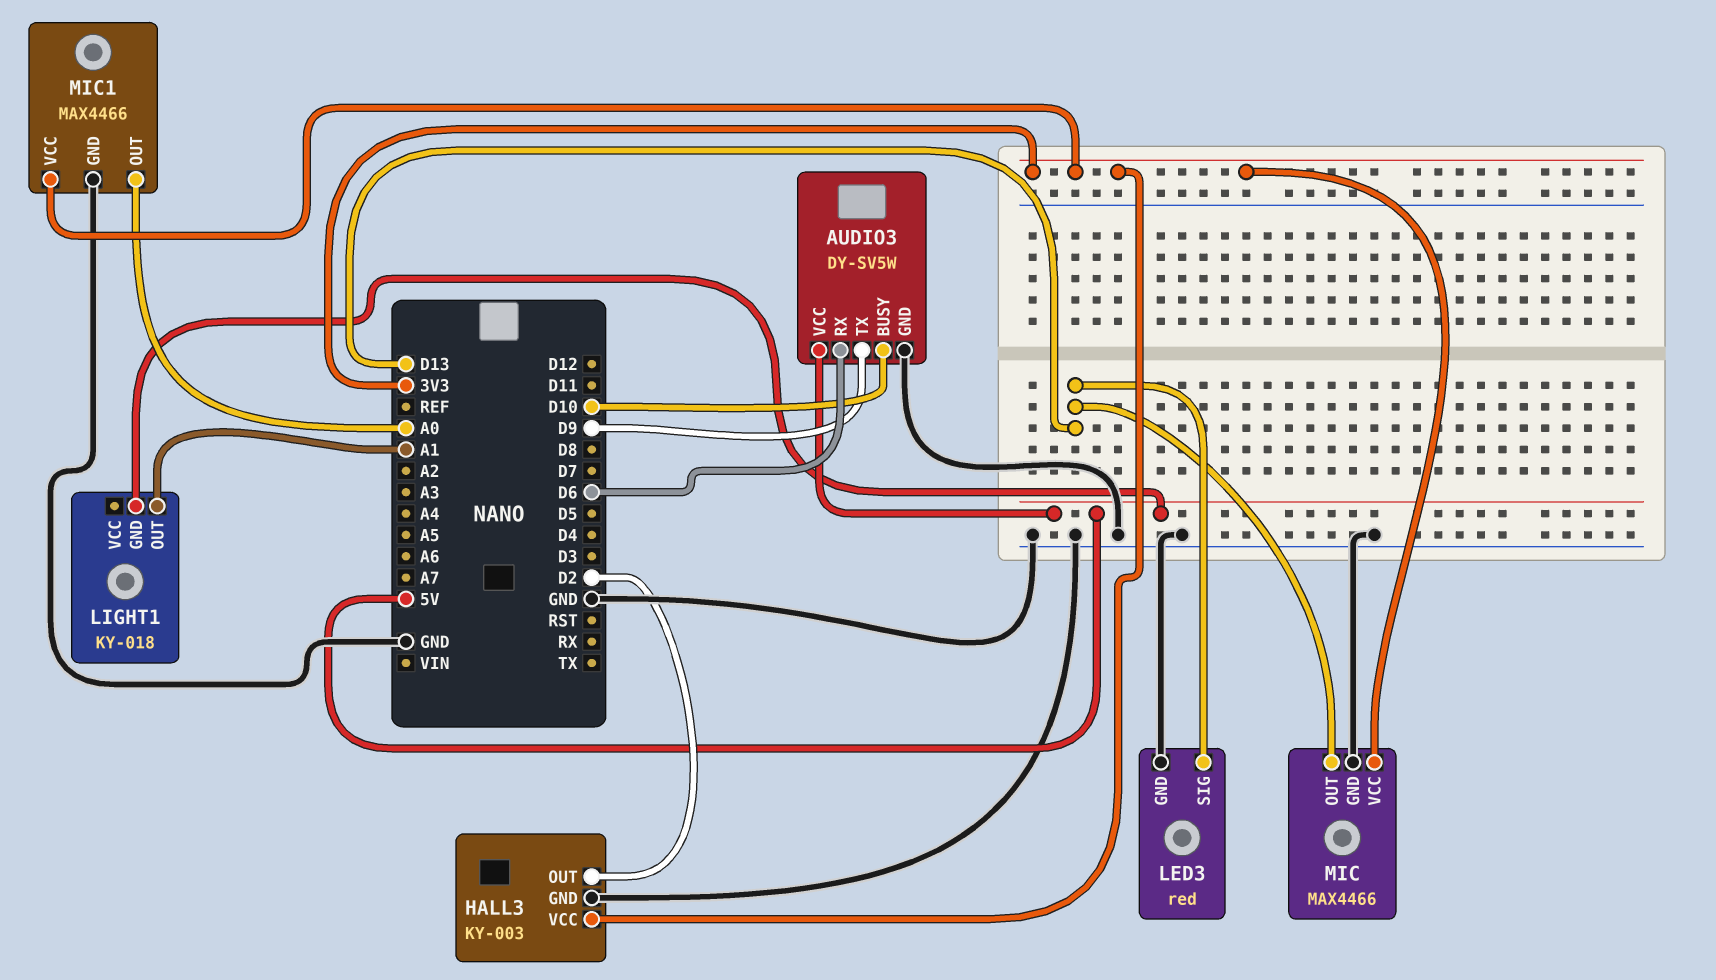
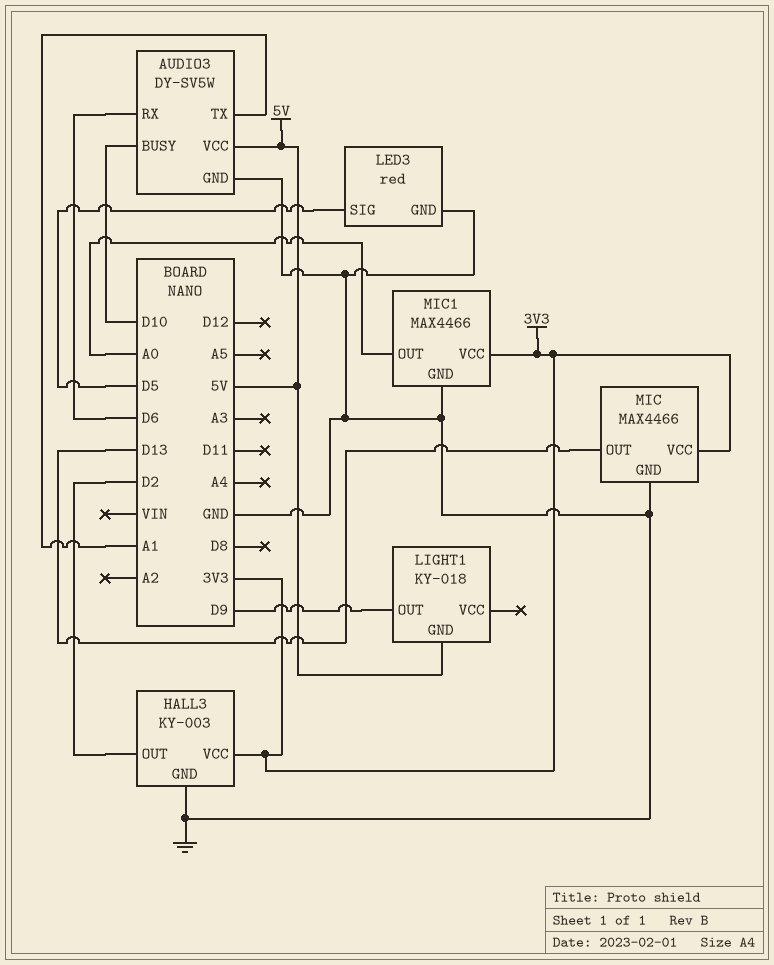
AUDIO3 pin TX: D9 -> A1
LED3 pin SIG: D13 -> D5
LIGHT1 pin OUT: A1 -> D9

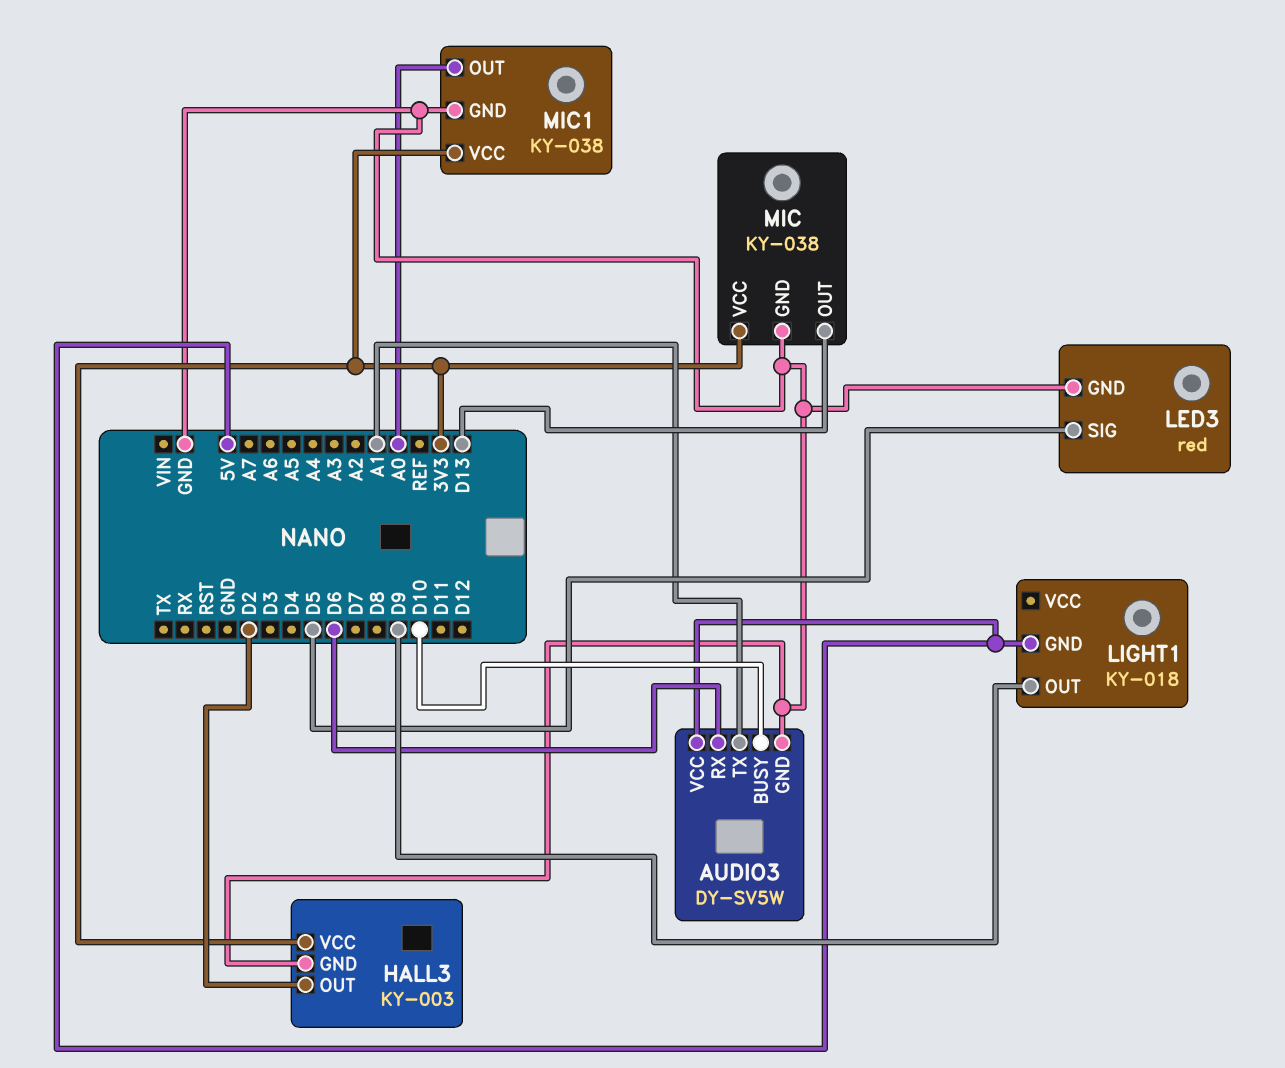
MIC: MAX4466 -> KY-038
MIC1: MAX4466 -> KY-038

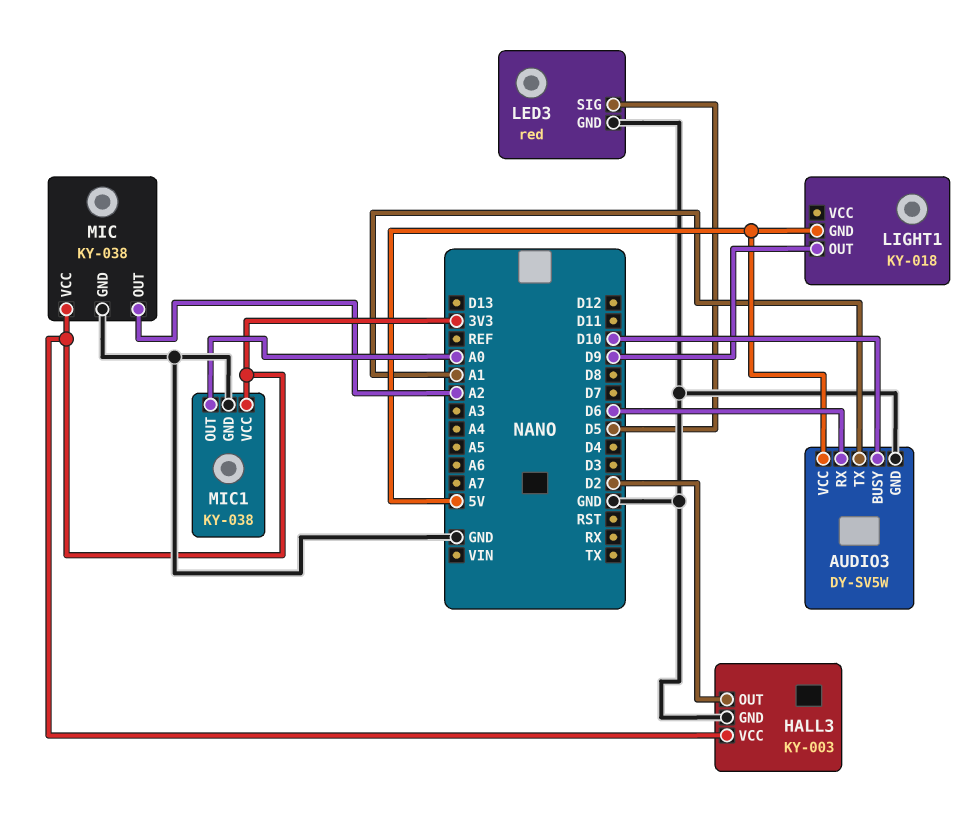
MIC pin OUT: D13 -> A2

